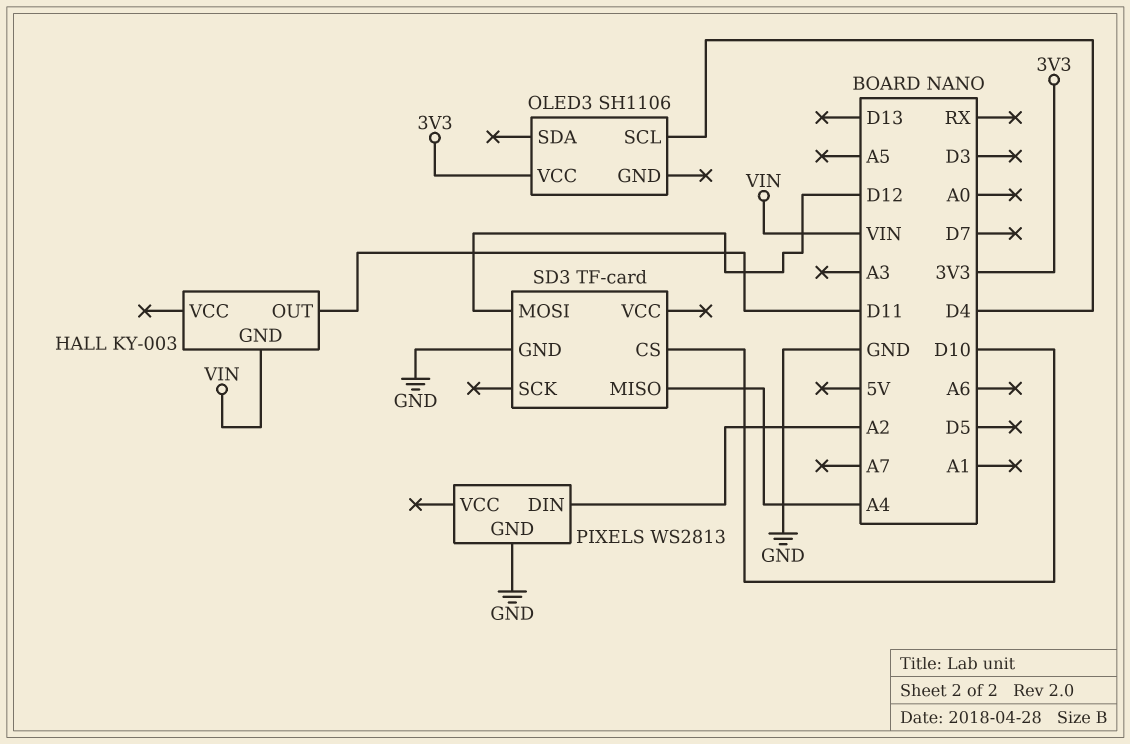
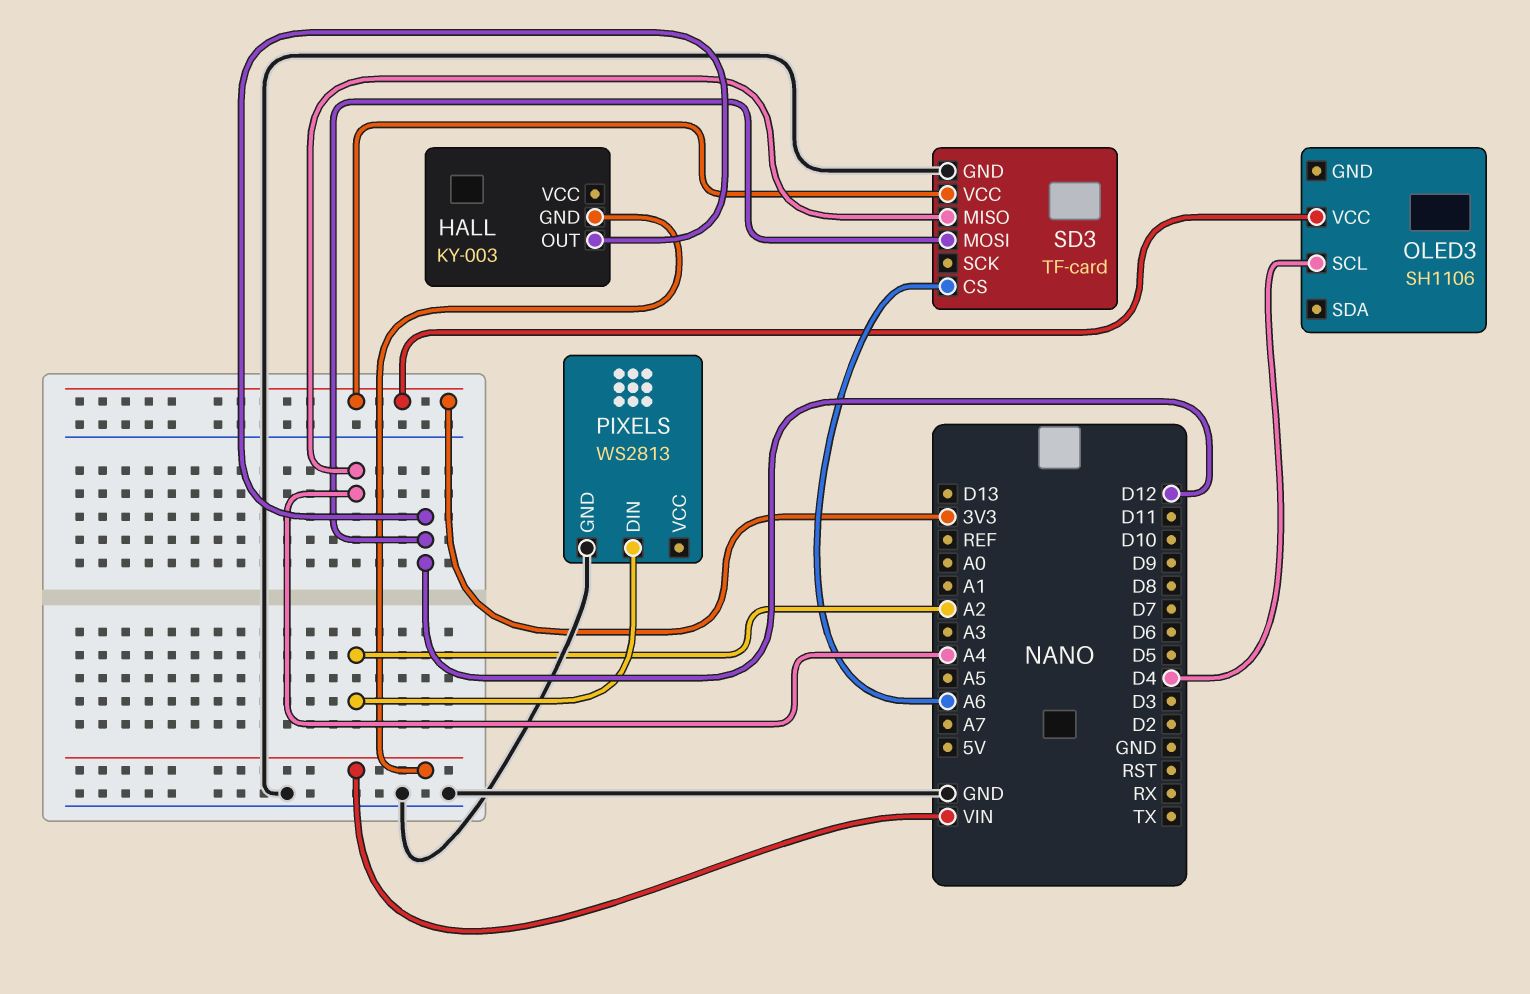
HALL pin OUT: D11 -> D12
SD3 pin CS: D10 -> A6
SD3 pin VCC: none -> 3V3

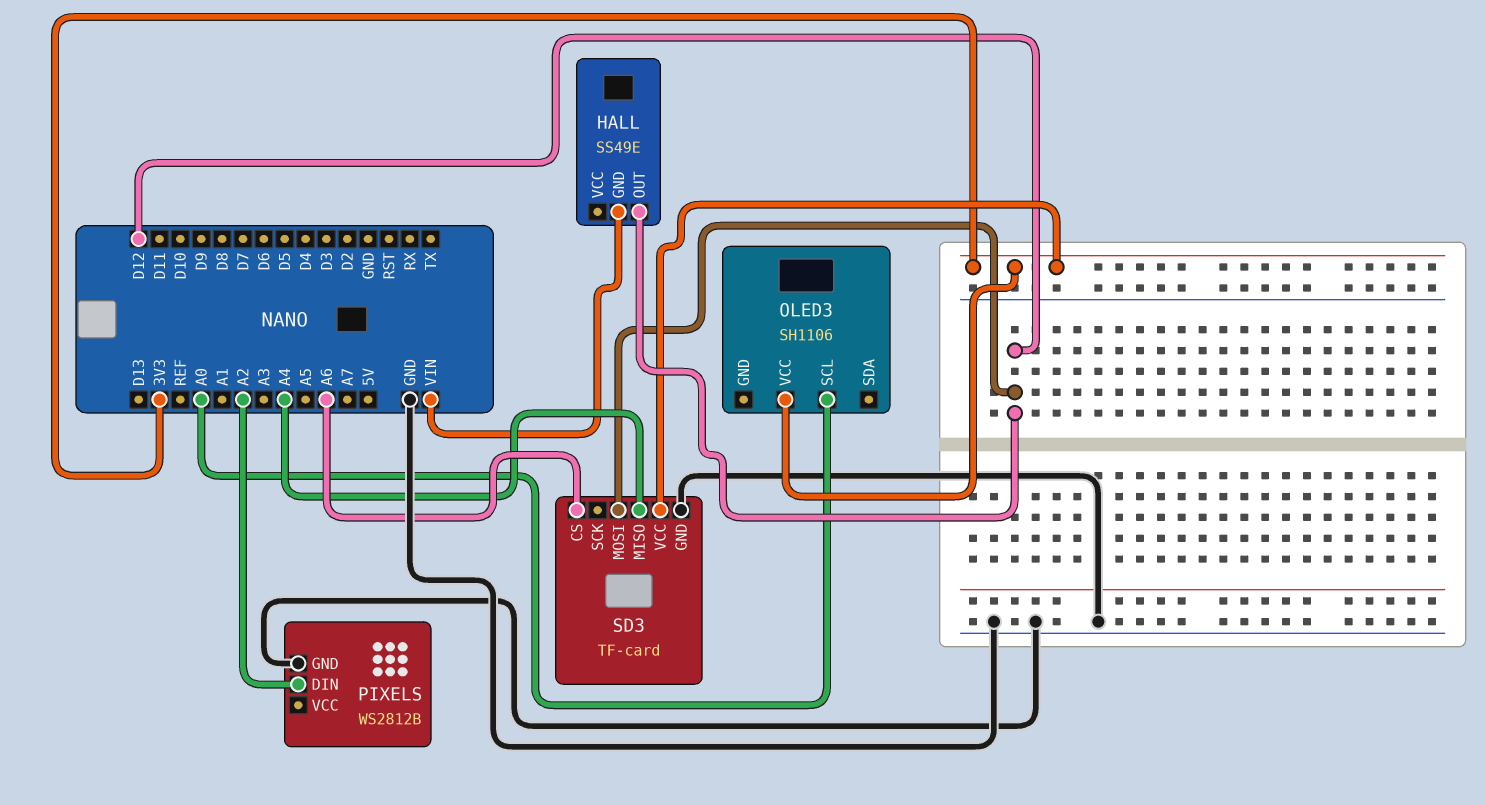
HALL: KY-003 -> SS49E
OLED3 pin SCL: D4 -> A0
PIXELS: WS2813 -> WS2812B

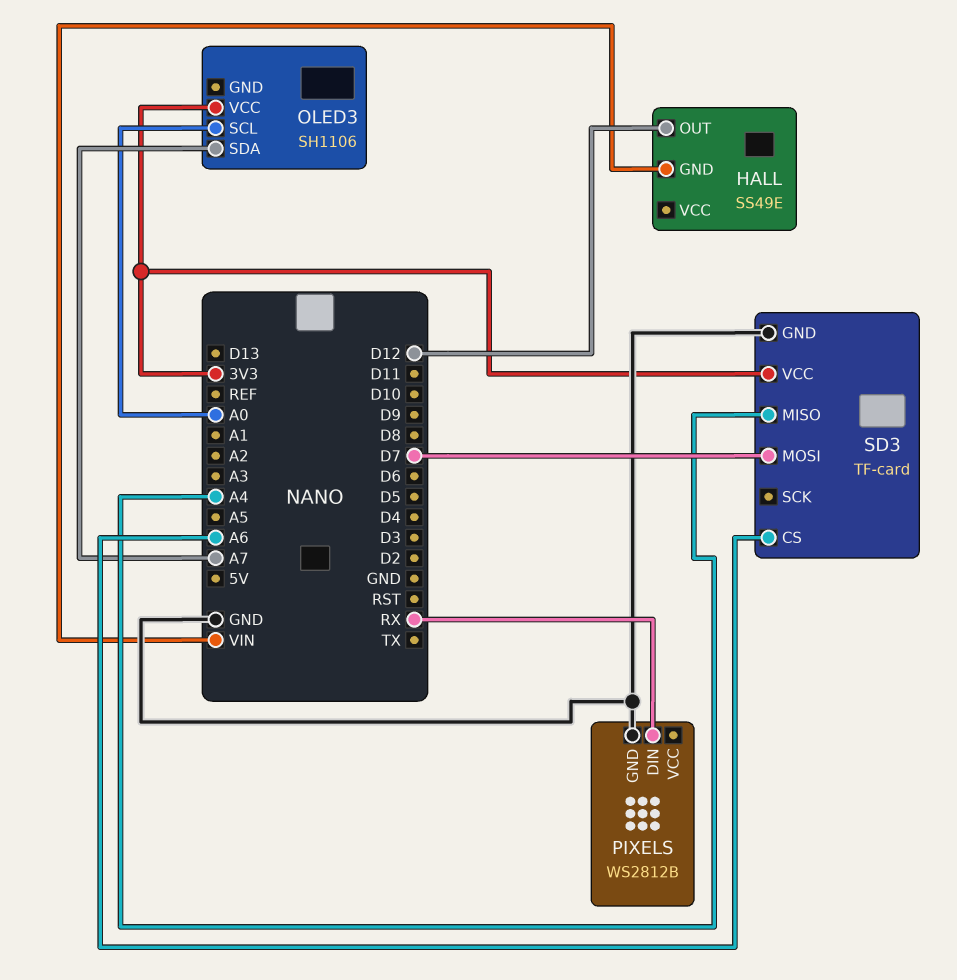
OLED3 pin SDA: none -> A7
PIXELS pin DIN: A2 -> RX
SD3 pin MOSI: D12 -> D7

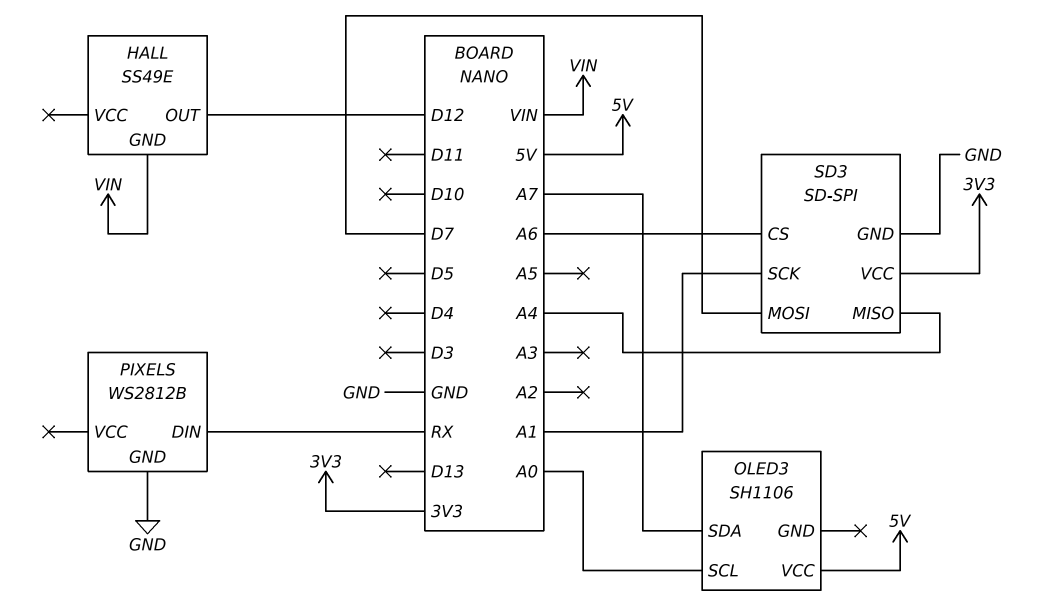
OLED3 pin VCC: 3V3 -> 5V
SD3: TF-card -> SD-SPI
SD3 pin SCK: none -> A1

